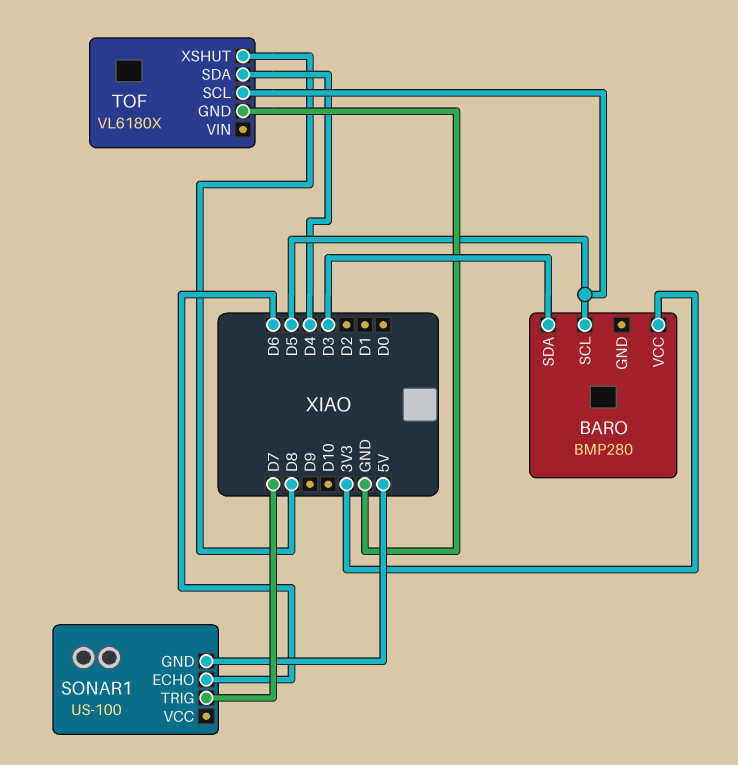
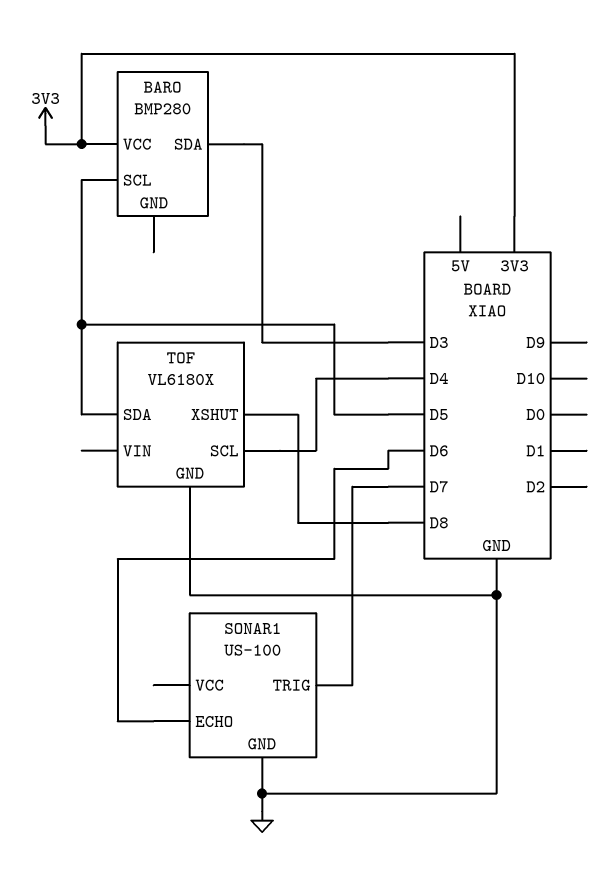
SONAR1 pin GND: 5V -> GND
TOF pin SCL: D5 -> D4
TOF pin SDA: D4 -> D5

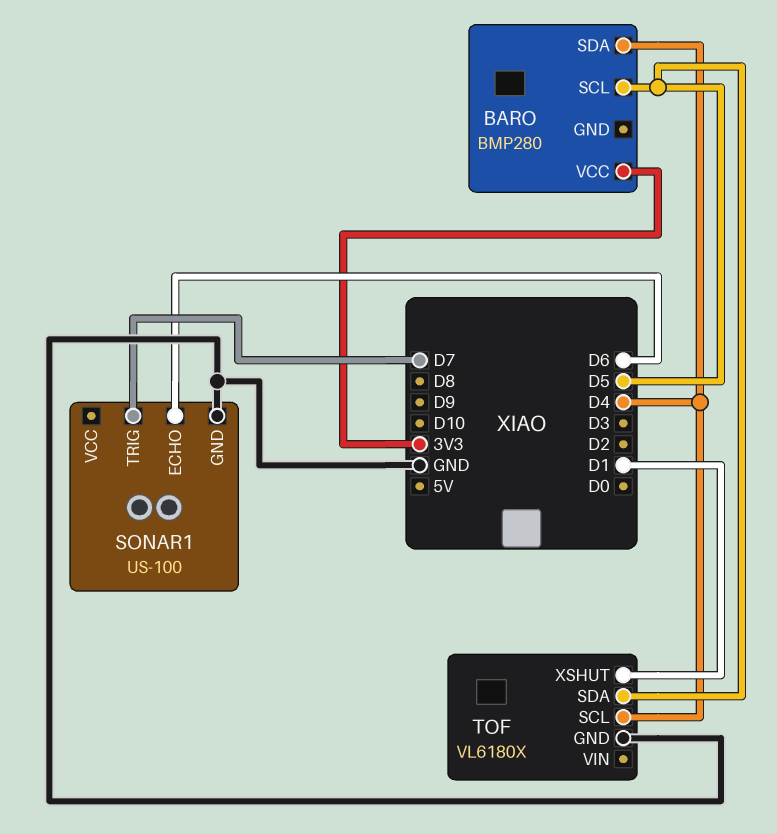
BARO pin SDA: D3 -> D4
TOF pin XSHUT: D8 -> D1

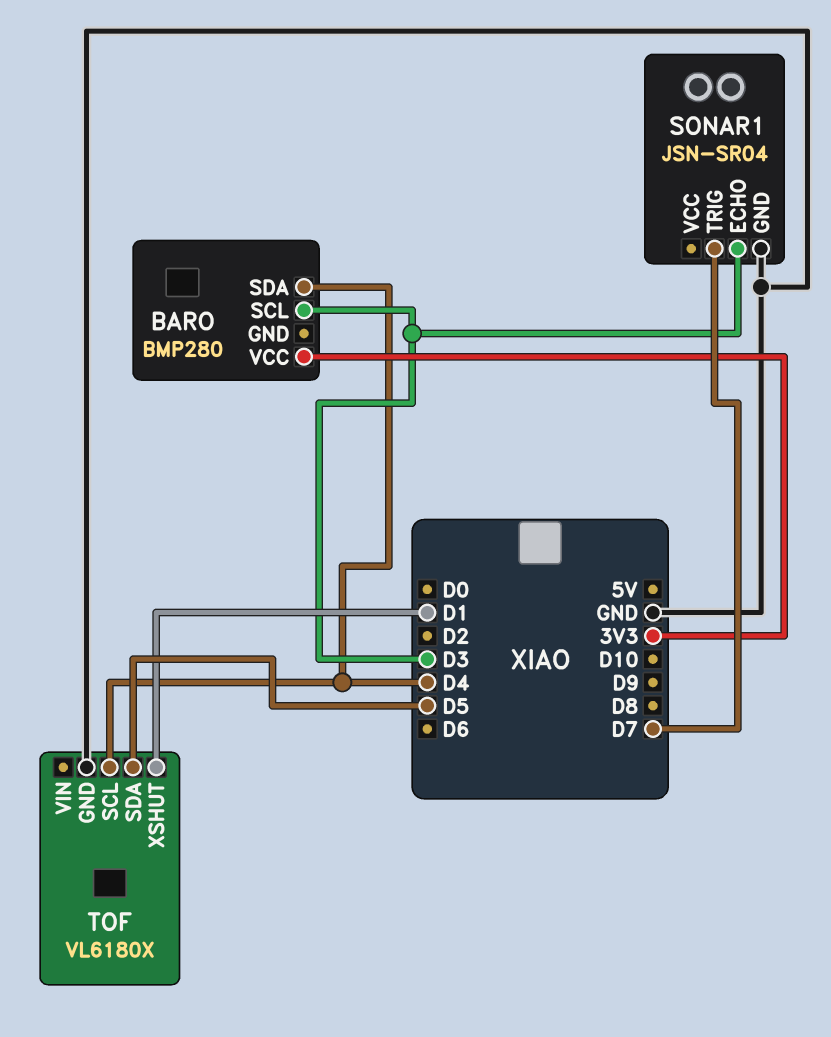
BARO pin SCL: D5 -> D3
SONAR1: US-100 -> JSN-SR04
SONAR1 pin ECHO: D6 -> D3

